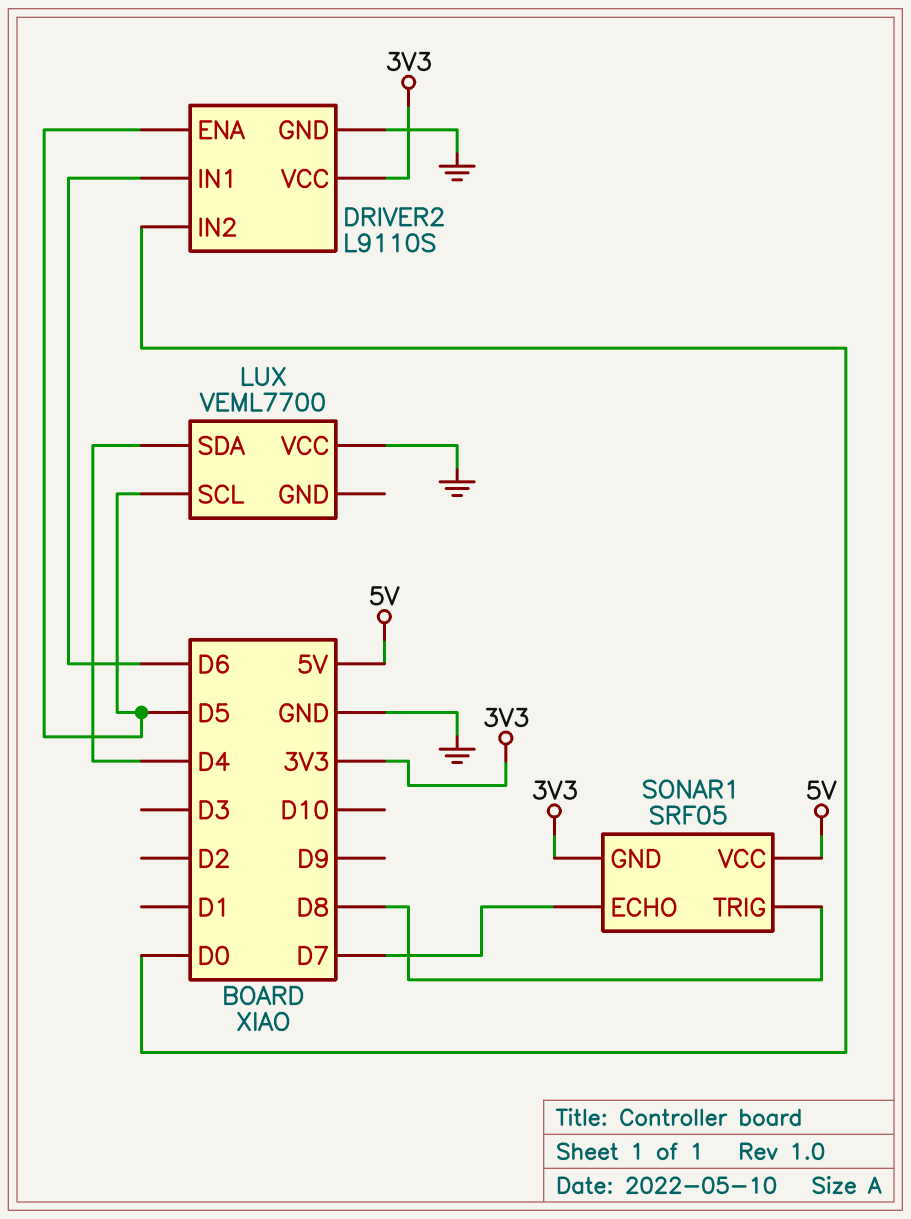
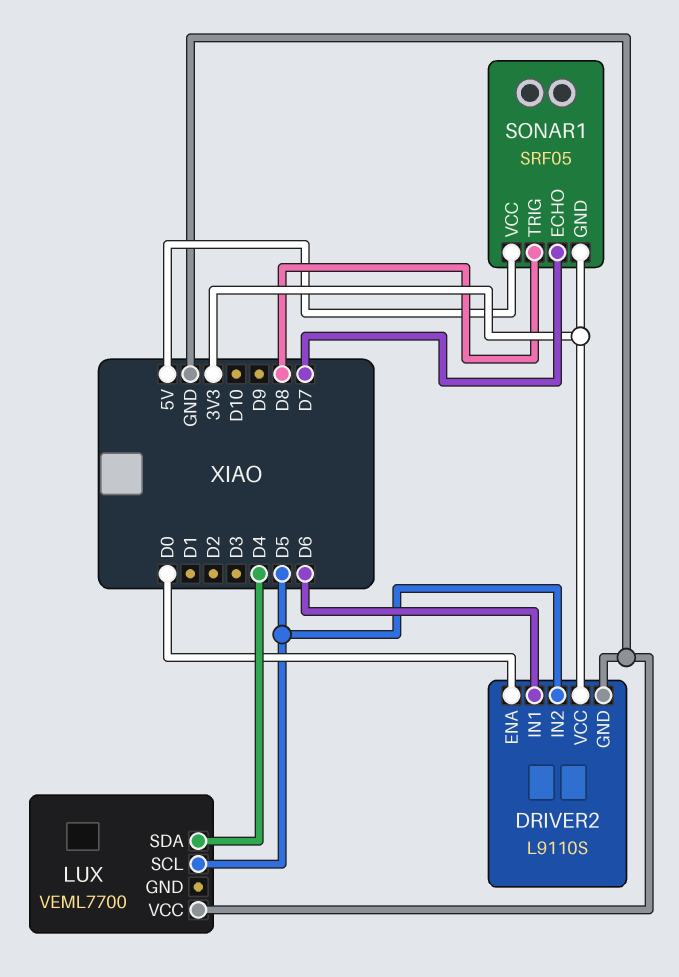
DRIVER2 pin ENA: D5 -> D0
DRIVER2 pin IN2: D0 -> D5

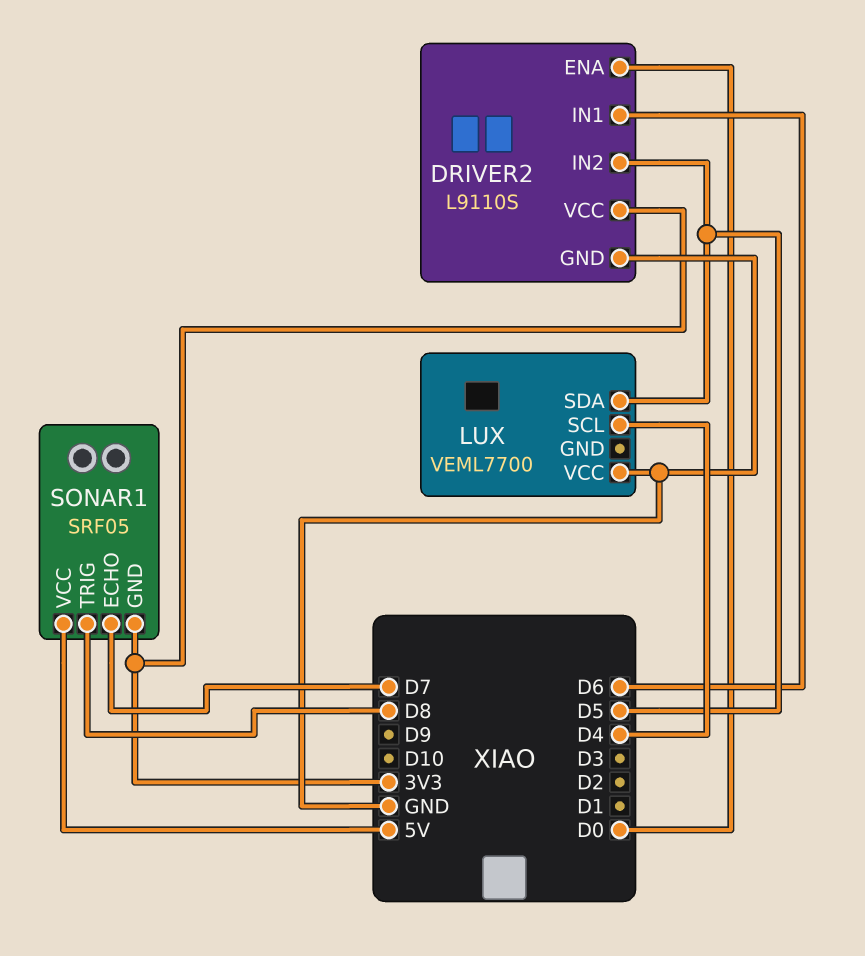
LUX pin SCL: D5 -> D4
LUX pin SDA: D4 -> D5

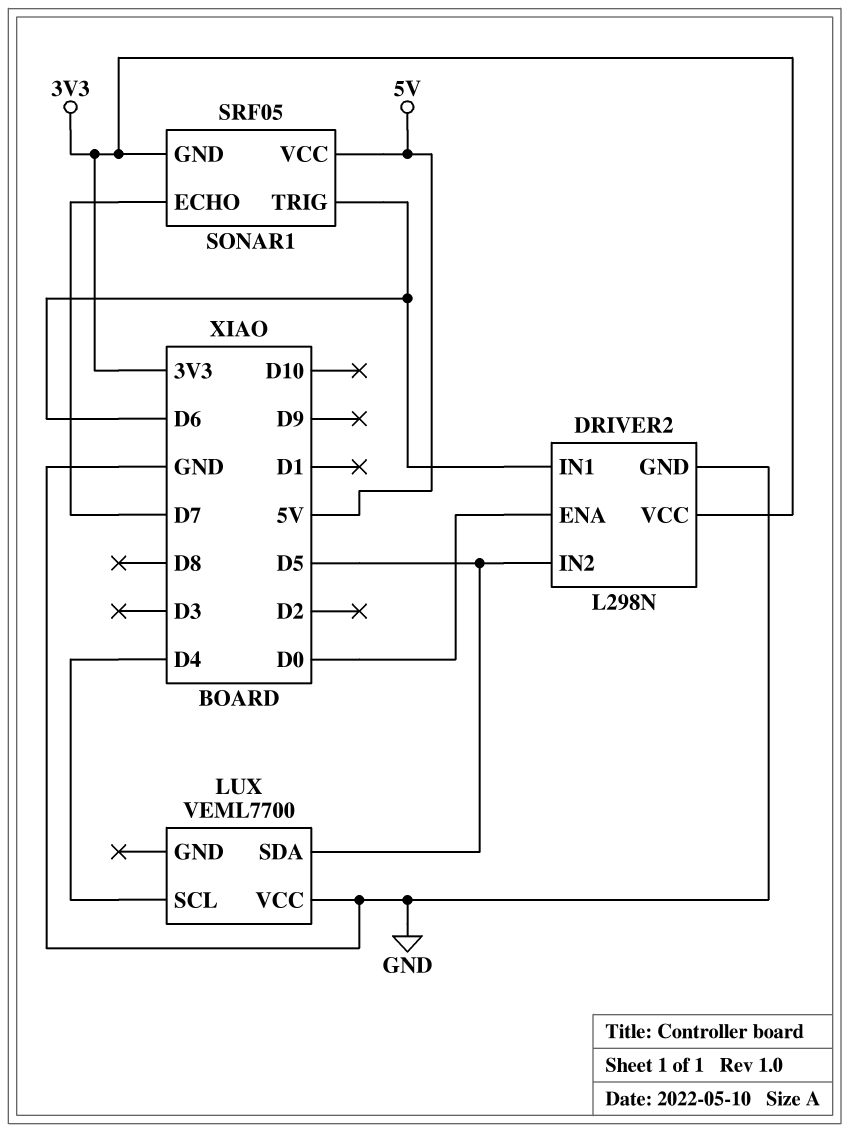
DRIVER2: L9110S -> L298N
SONAR1 pin TRIG: D8 -> D6

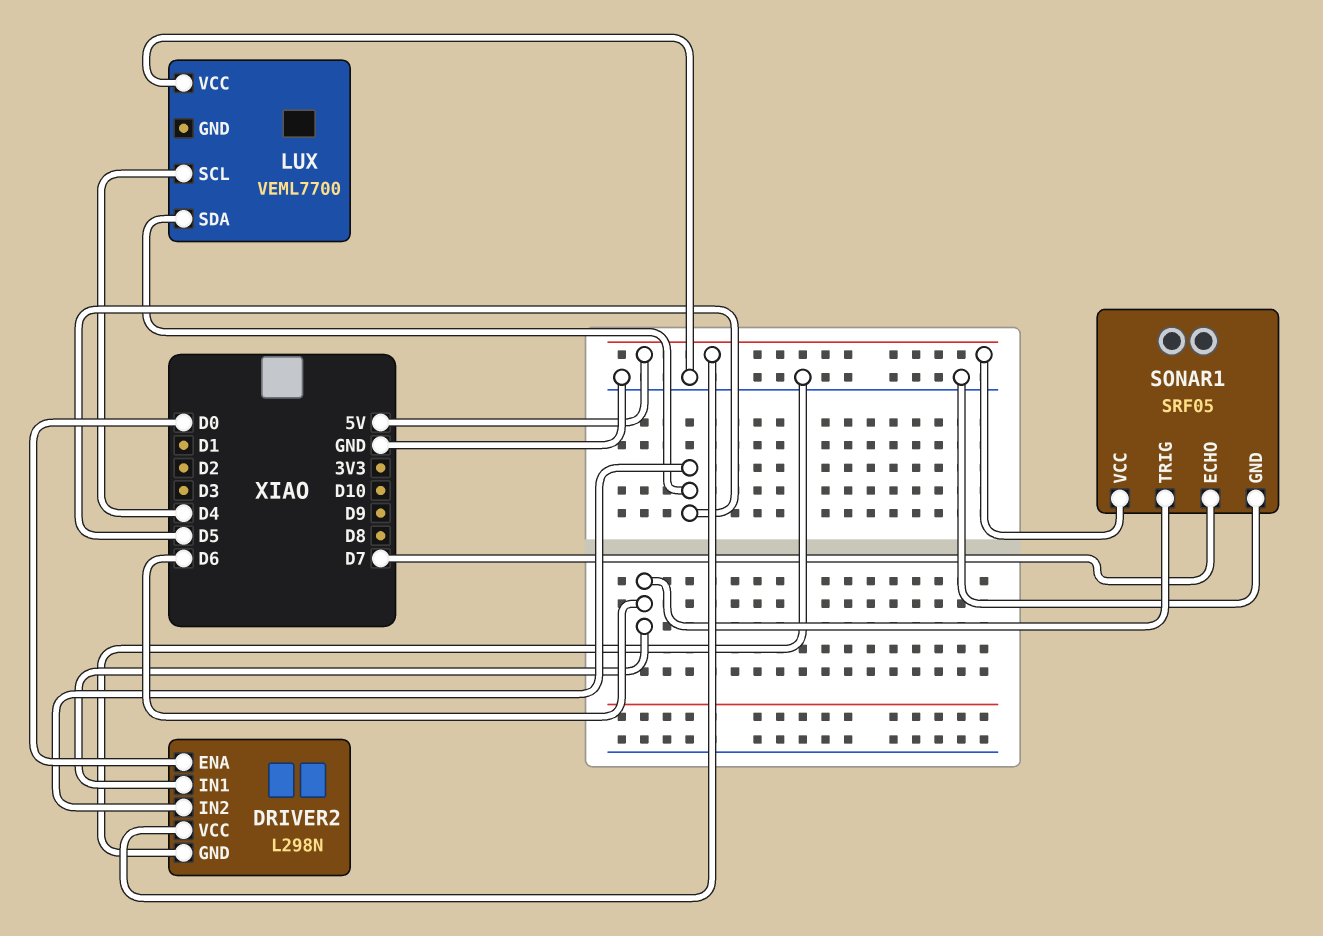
DRIVER2 pin VCC: 3V3 -> 5V
SONAR1 pin GND: 3V3 -> GND

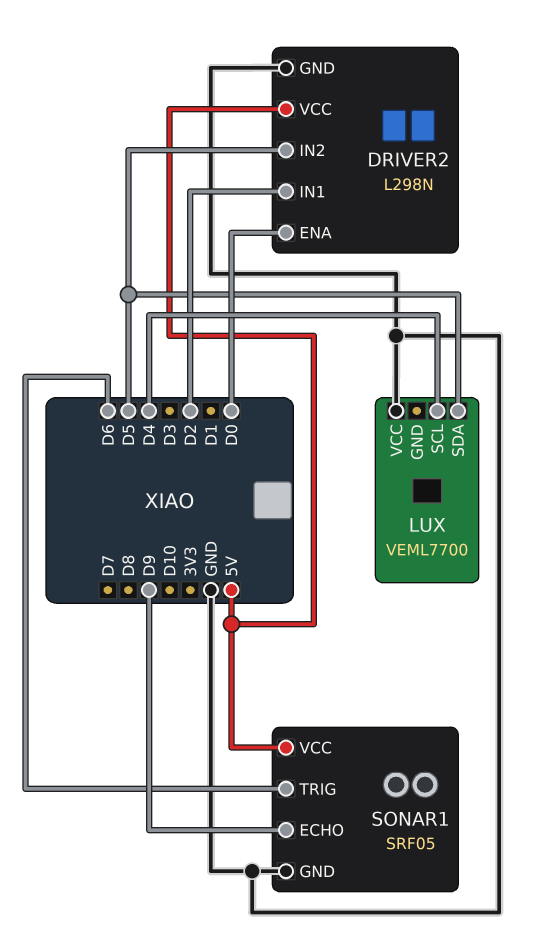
DRIVER2 pin IN1: D6 -> D2
SONAR1 pin ECHO: D7 -> D9

